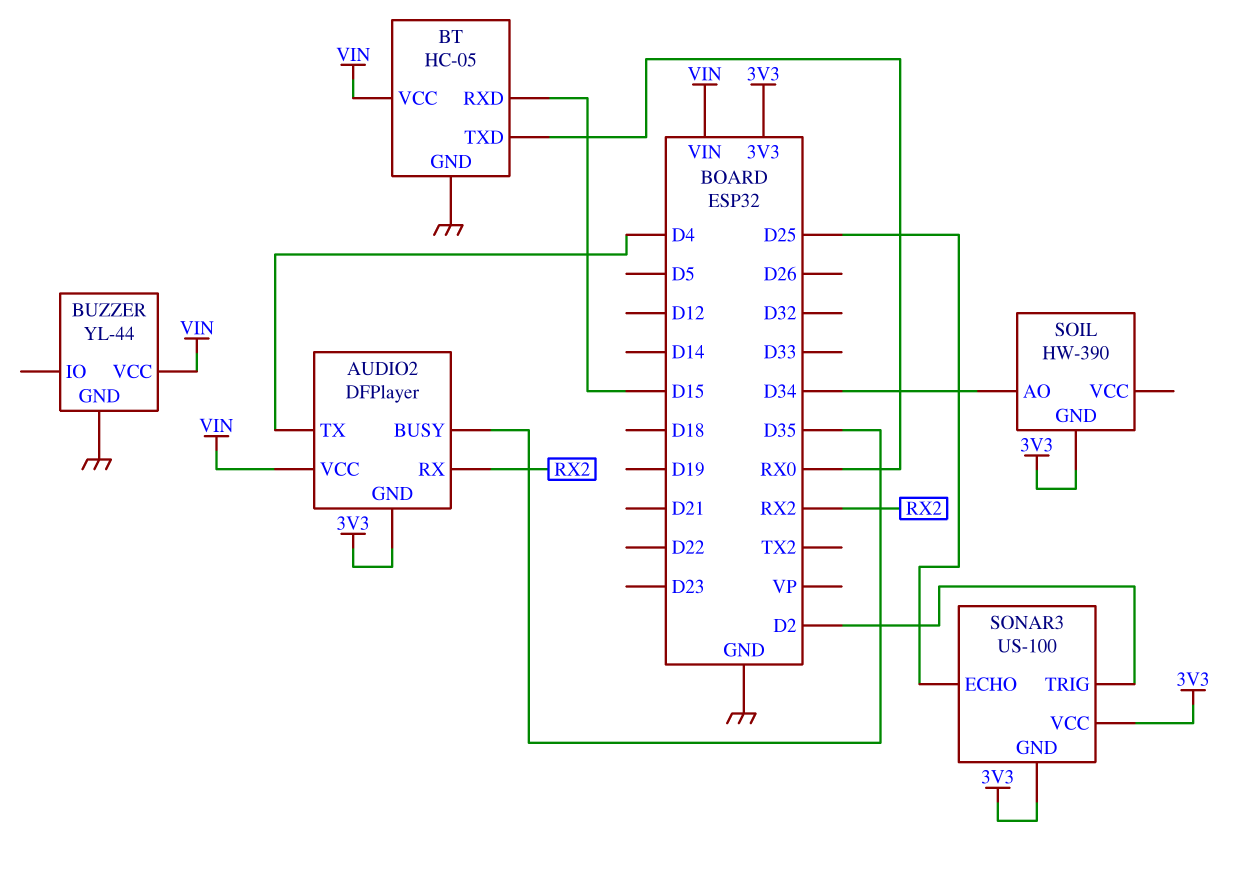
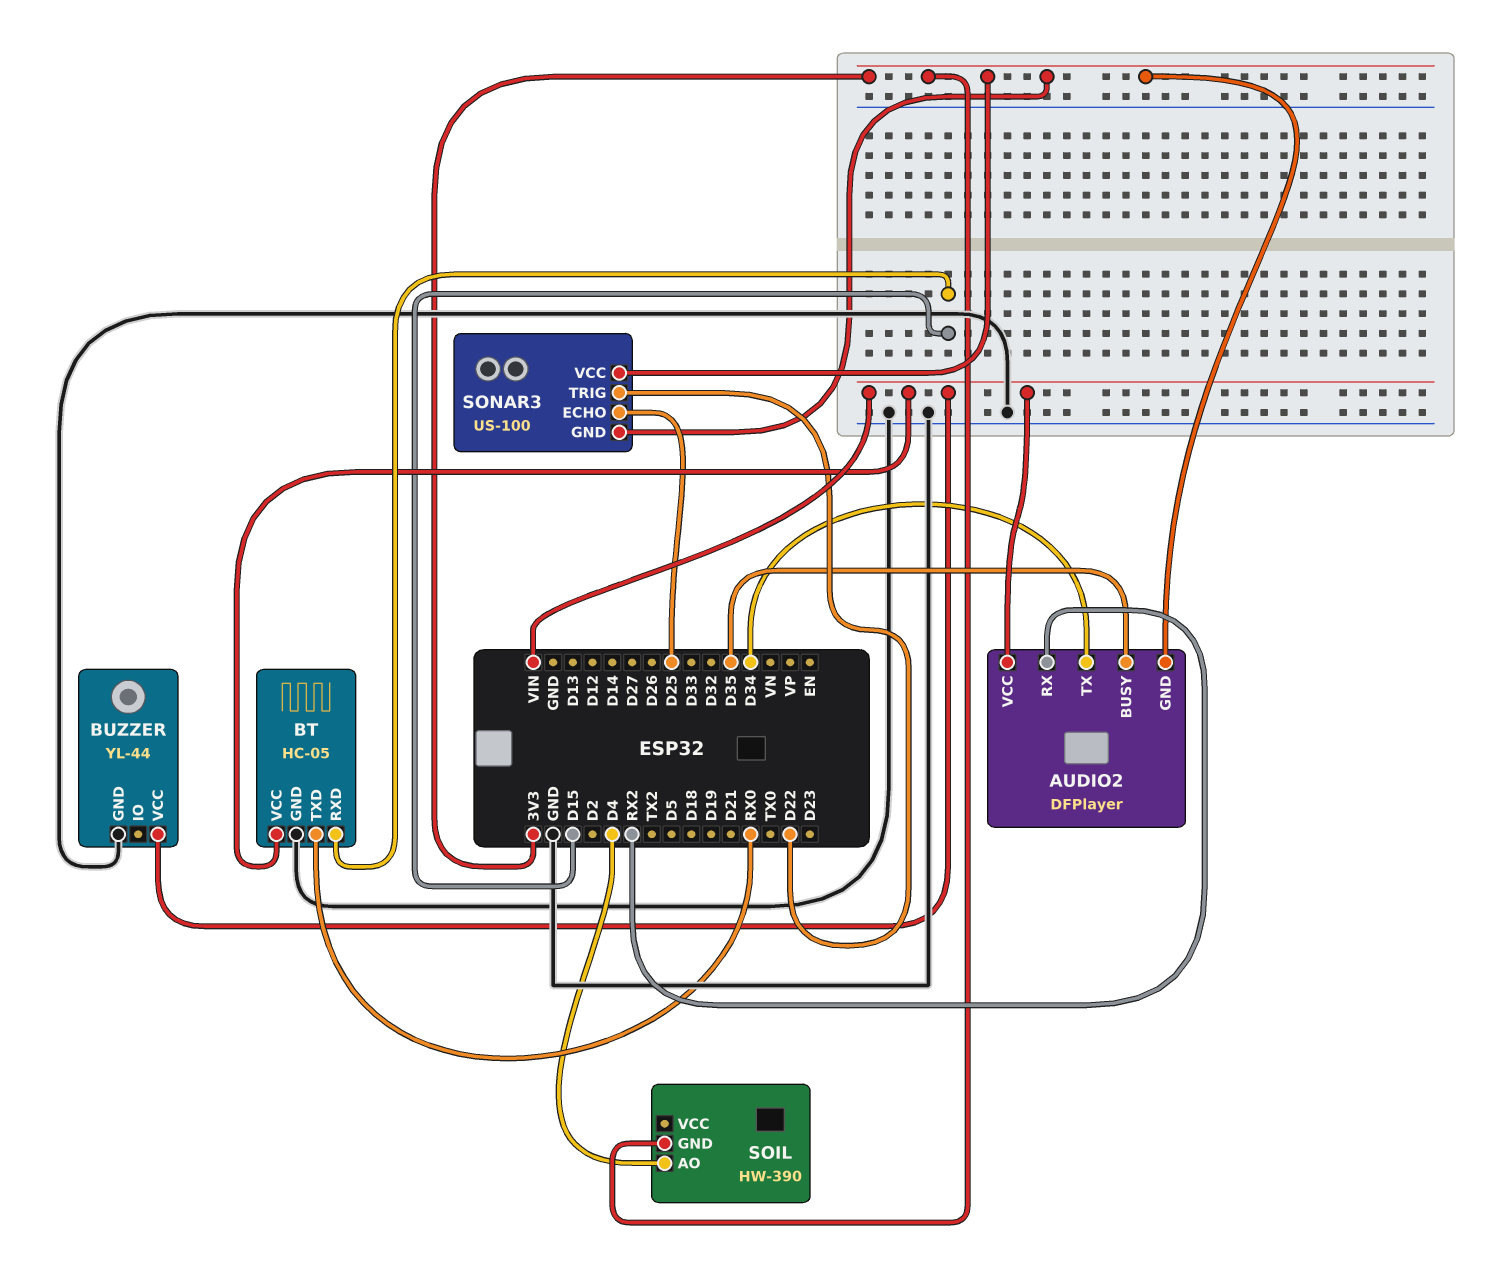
AUDIO2 pin TX: D4 -> D34
SOIL pin AO: D34 -> D4
SONAR3 pin TRIG: D2 -> D22

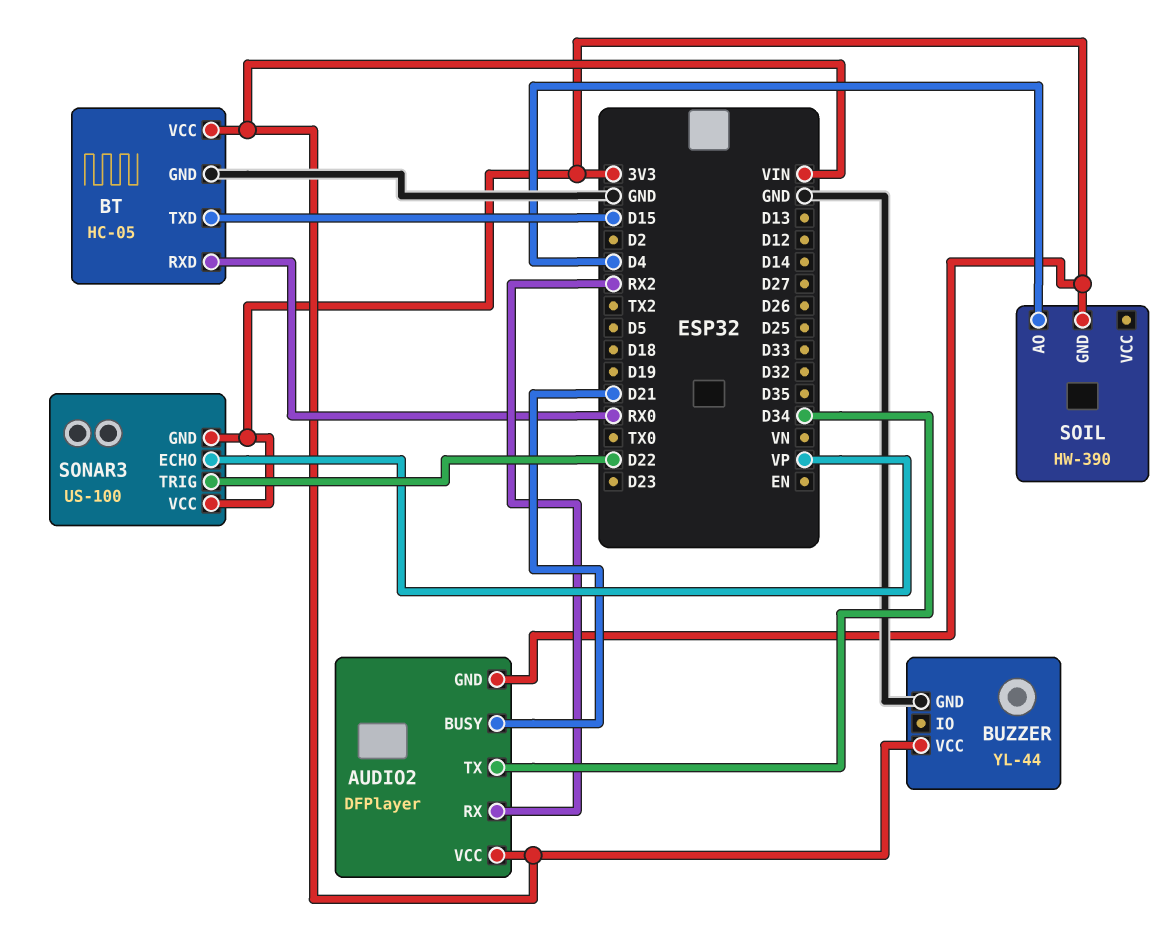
AUDIO2 pin BUSY: D35 -> D21
BT pin RXD: D15 -> RX0
BT pin TXD: RX0 -> D15
SONAR3 pin ECHO: D25 -> VP

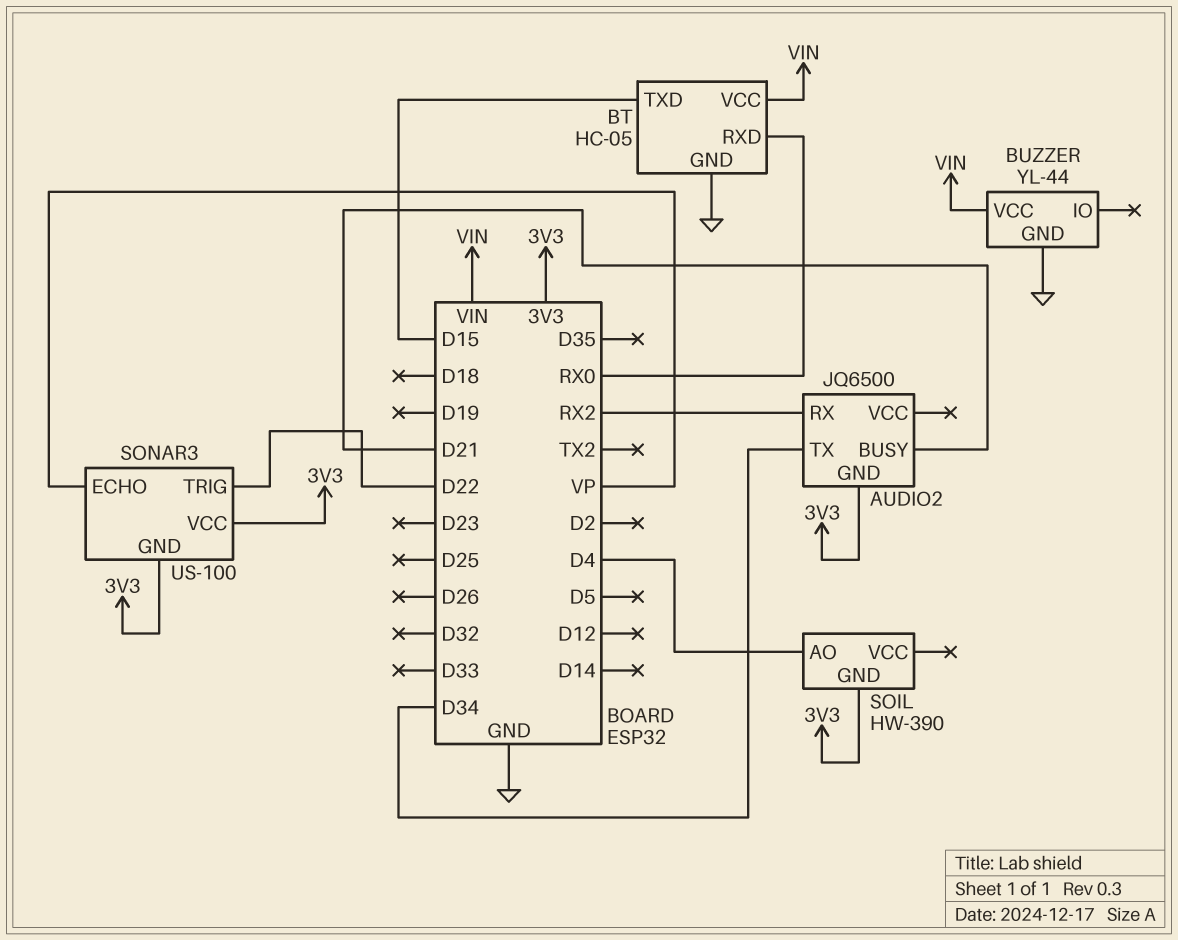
AUDIO2: DFPlayer -> JQ6500
AUDIO2 pin VCC: VIN -> none

